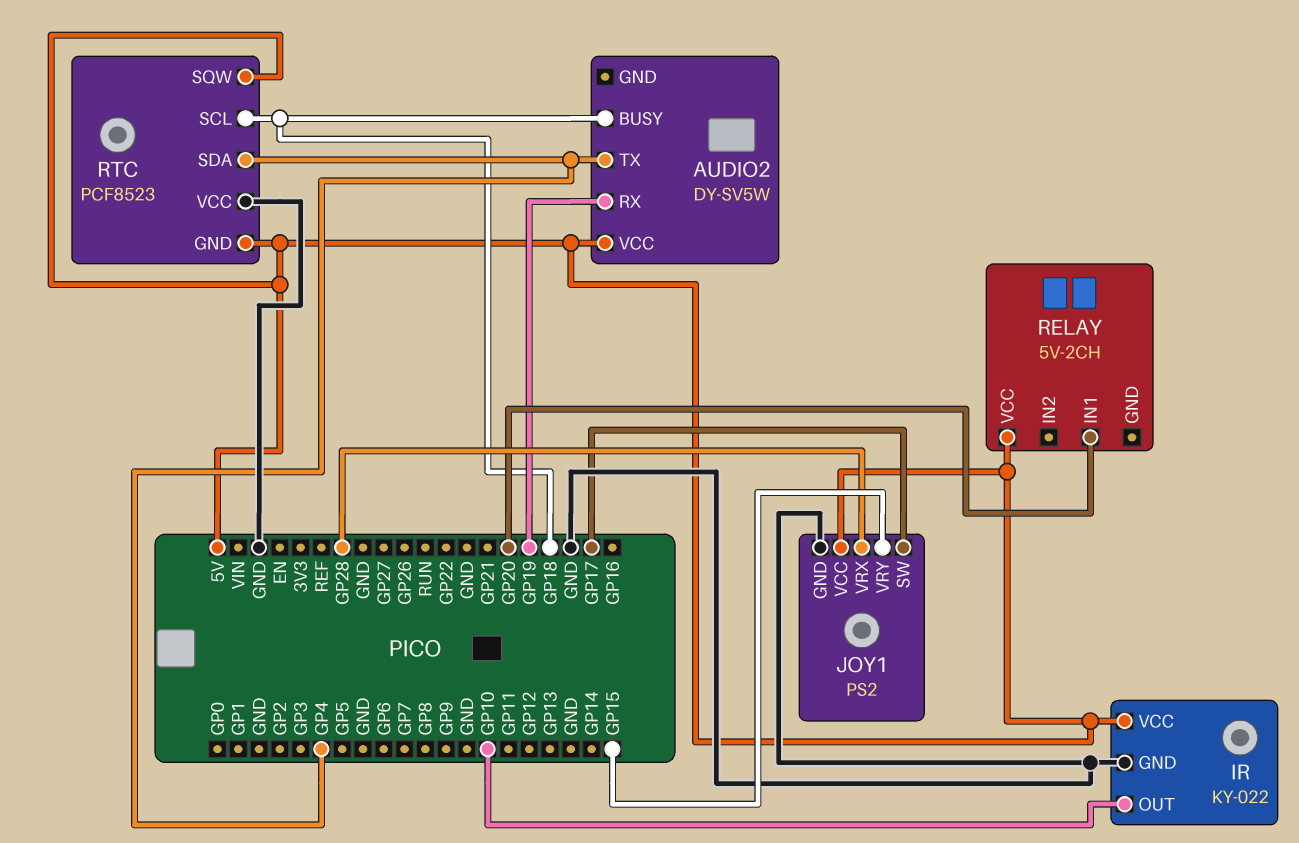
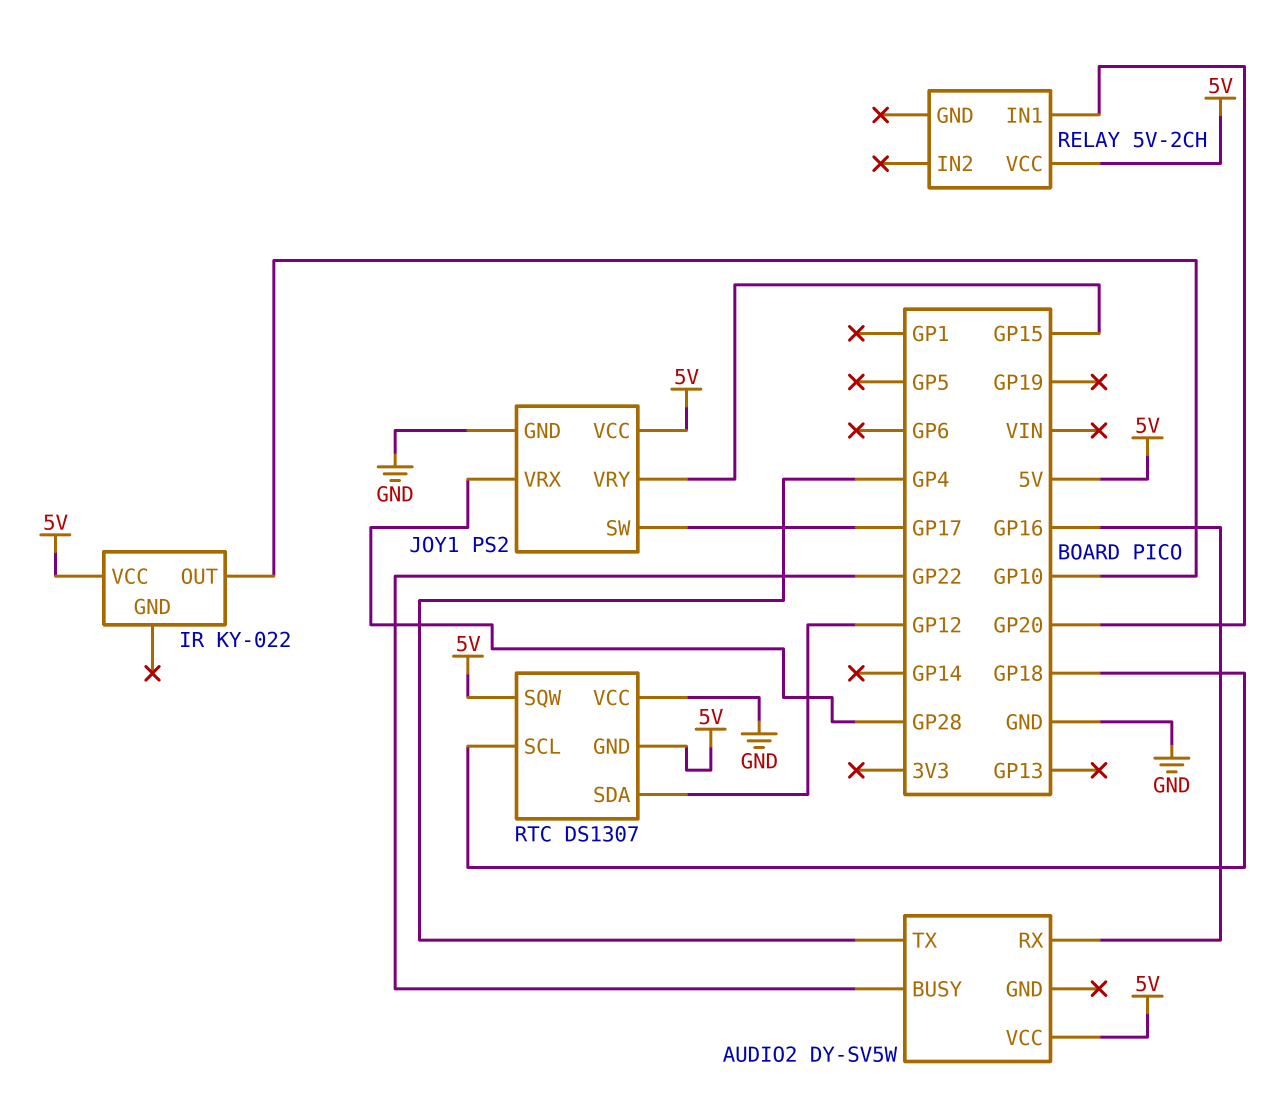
AUDIO2 pin BUSY: GP18 -> GP22
AUDIO2 pin RX: GP19 -> GP16
IR pin GND: GND -> none
RTC: PCF8523 -> DS1307
RTC pin SDA: GP4 -> GP12

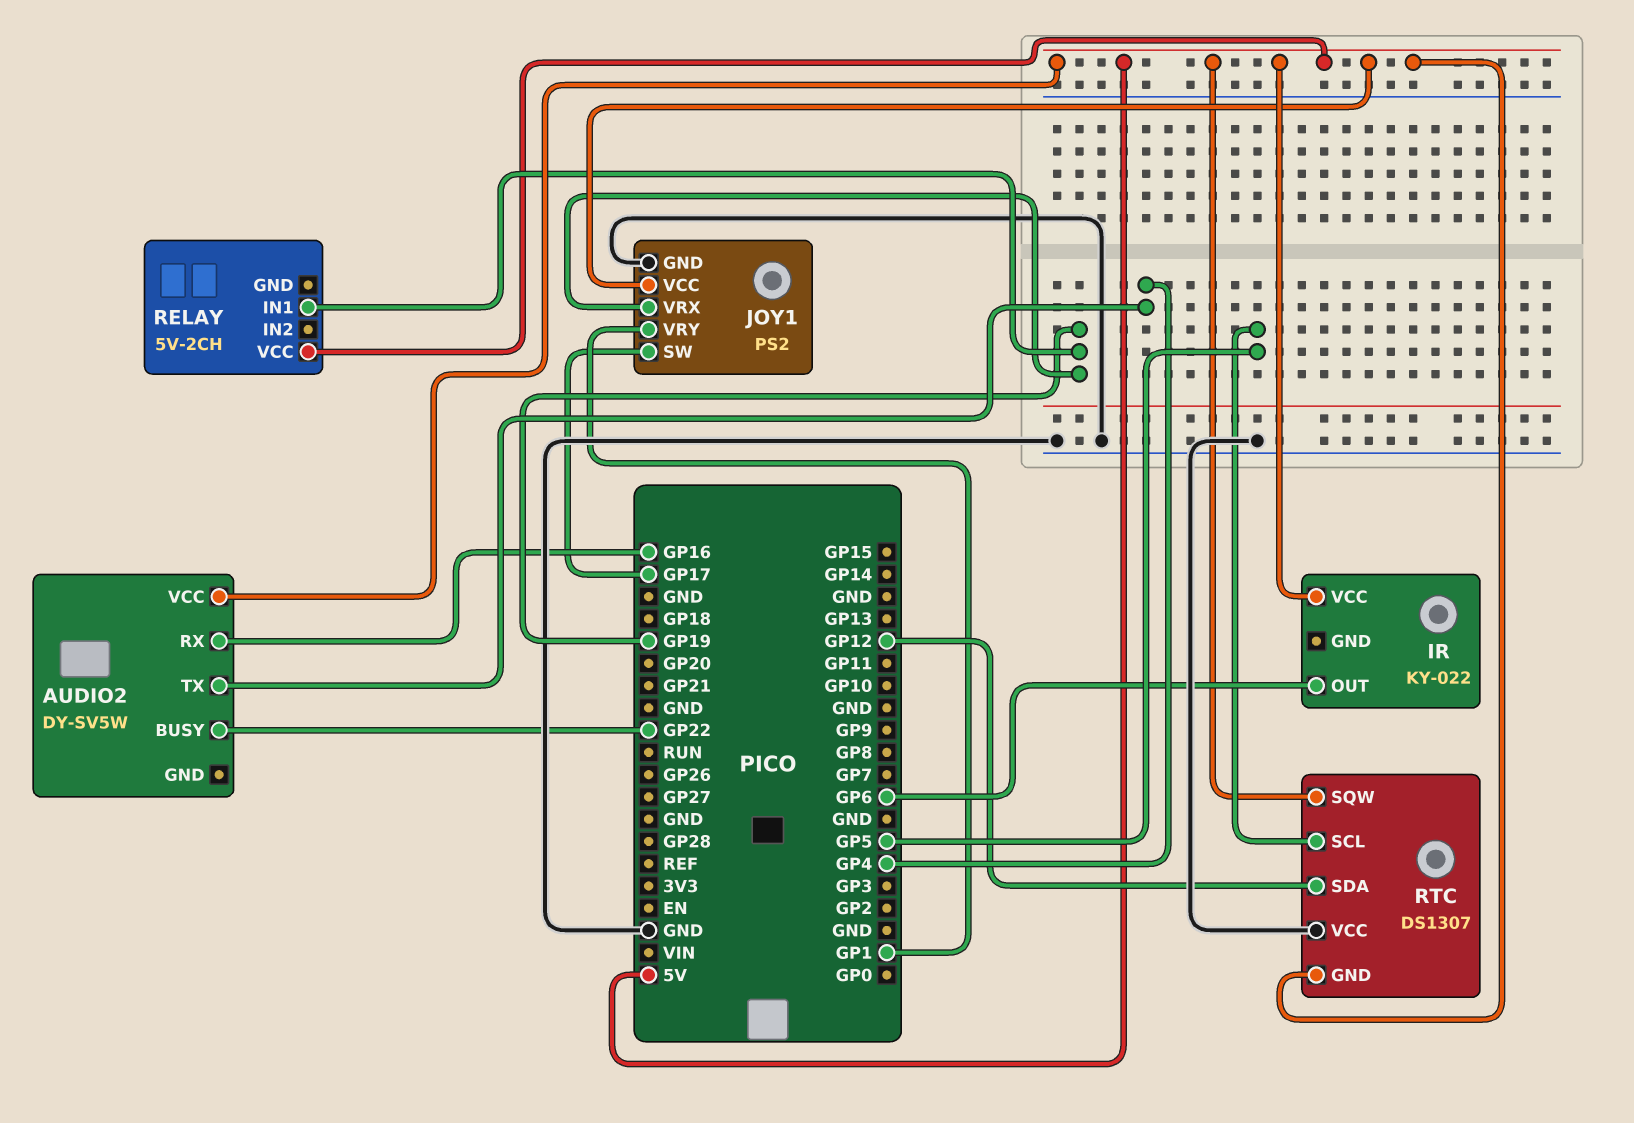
IR pin OUT: GP10 -> GP6
JOY1 pin VRX: GP28 -> GP19
JOY1 pin VRY: GP15 -> GP1
RELAY pin IN1: GP20 -> GP19
RTC pin SCL: GP18 -> GP5

